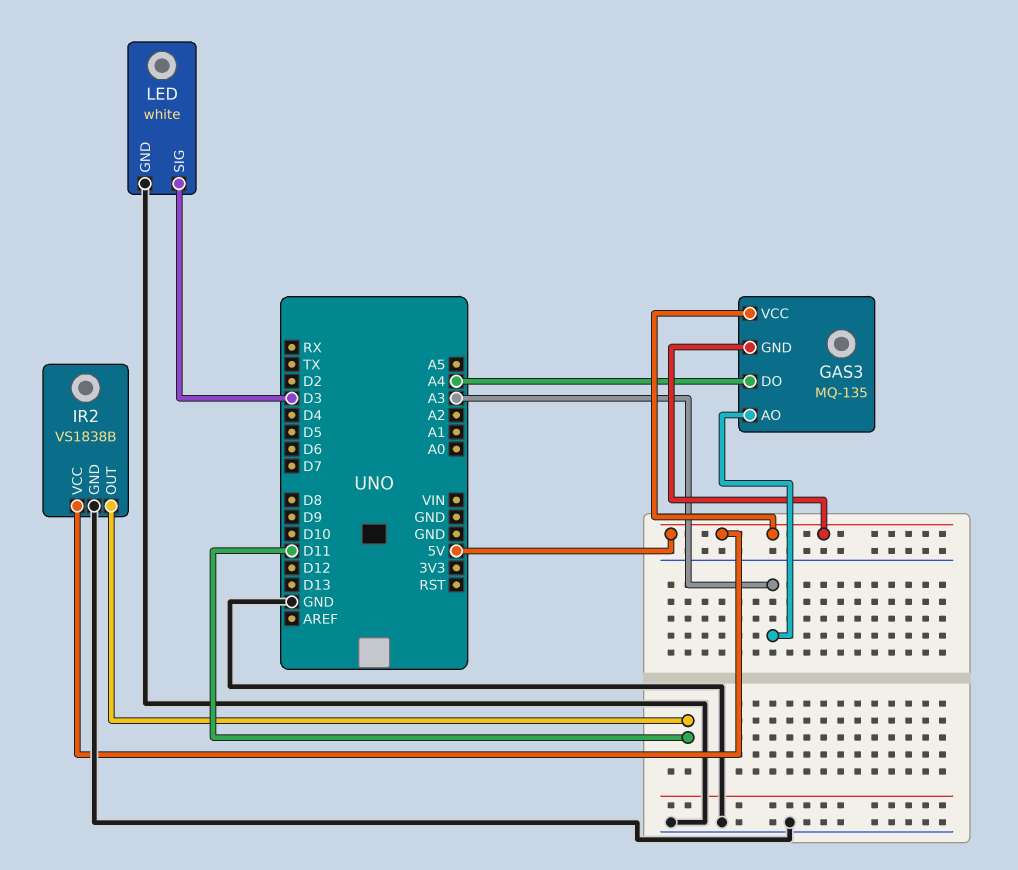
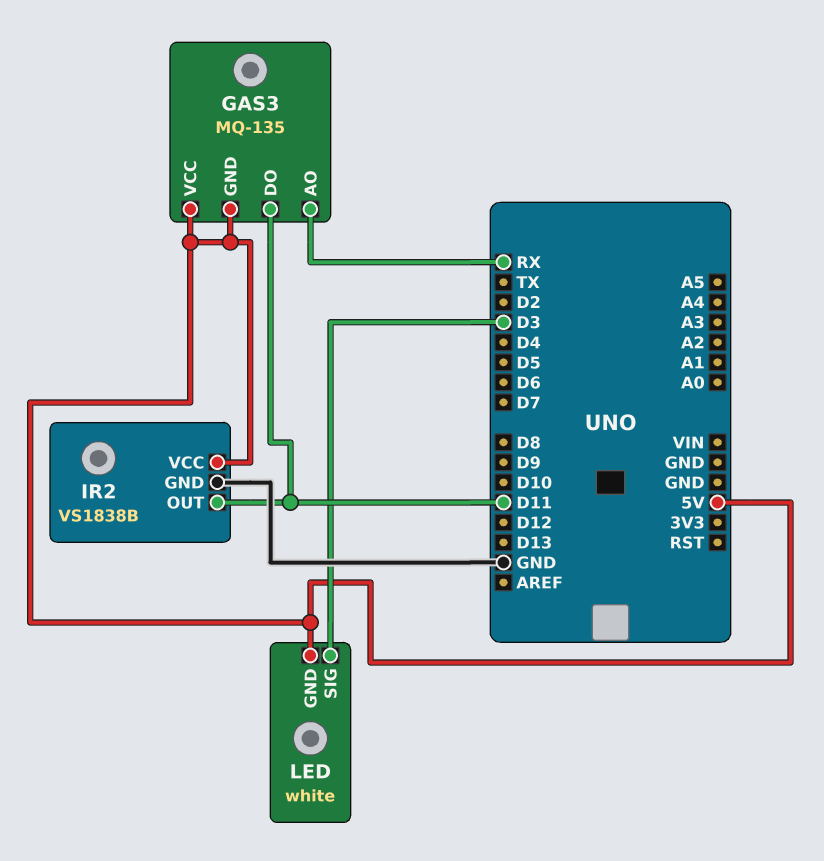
GAS3 pin AO: A3 -> RX
GAS3 pin DO: A4 -> D11
LED pin GND: GND -> 5V

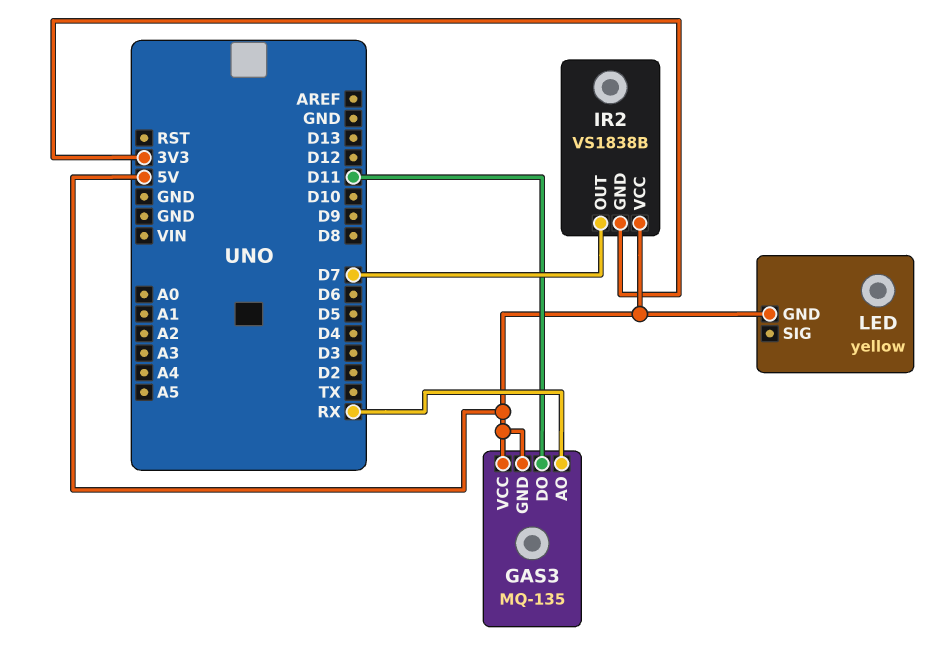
IR2 pin GND: GND -> 3V3
IR2 pin OUT: D11 -> D7
LED: white -> yellow
LED pin SIG: D3 -> none

